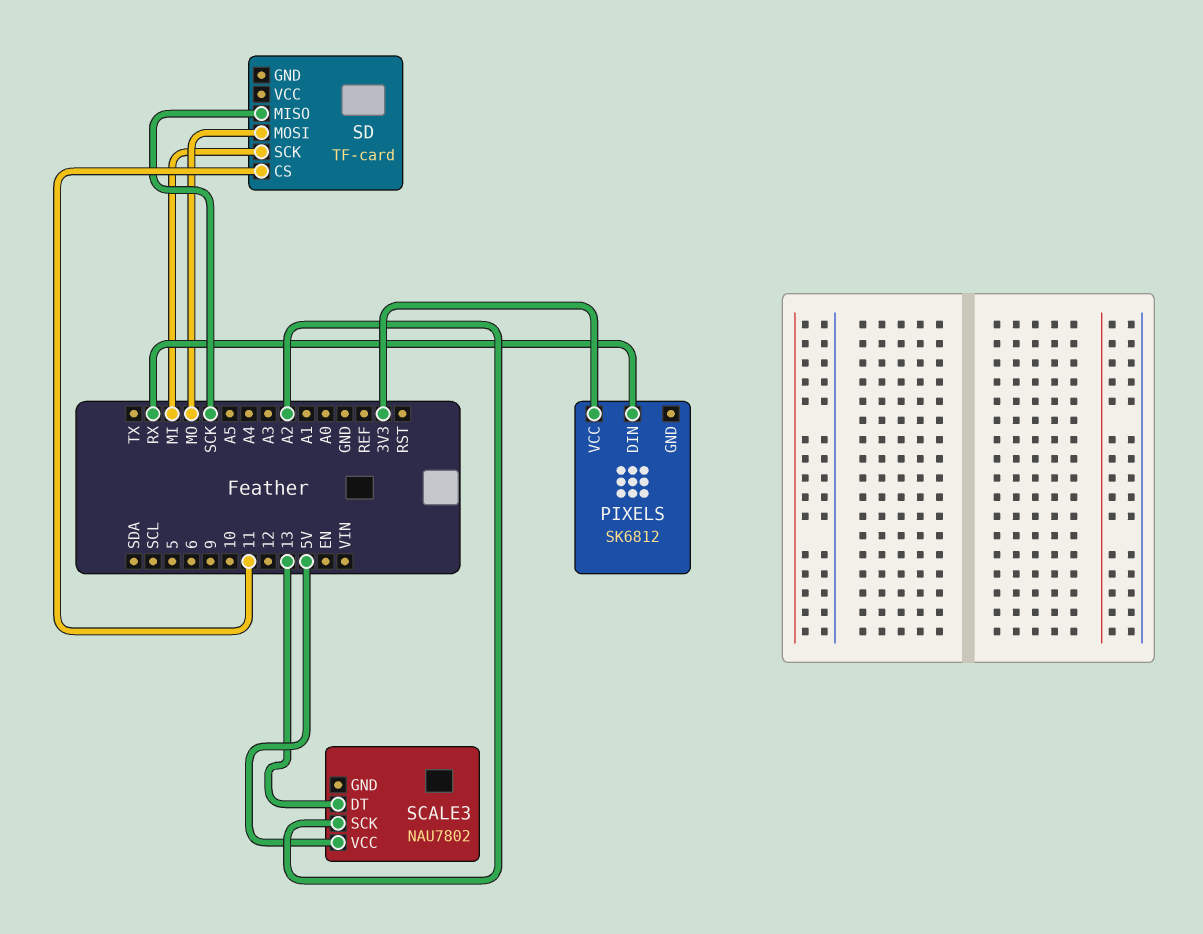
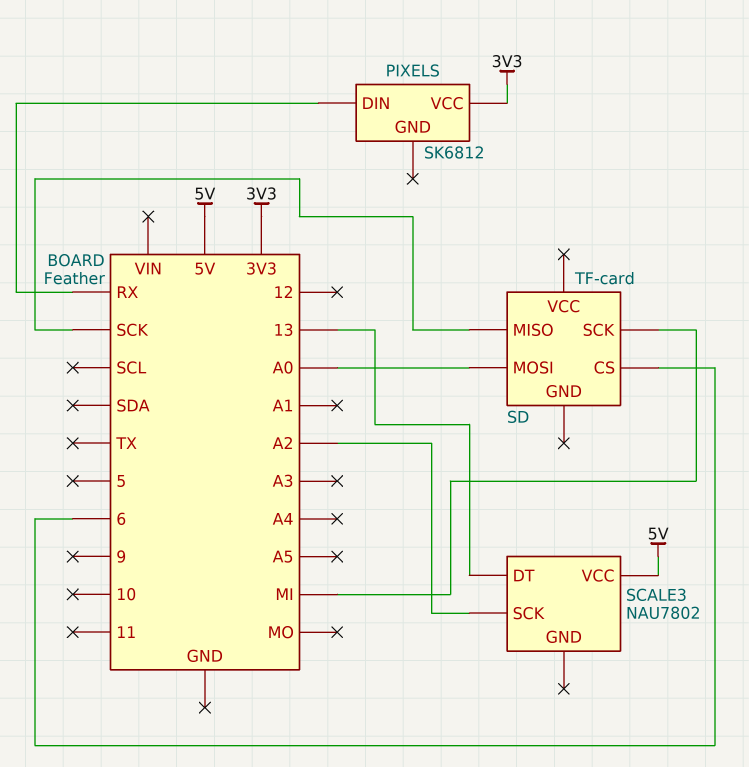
SD pin CS: 11 -> 6
SD pin MOSI: MO -> A0

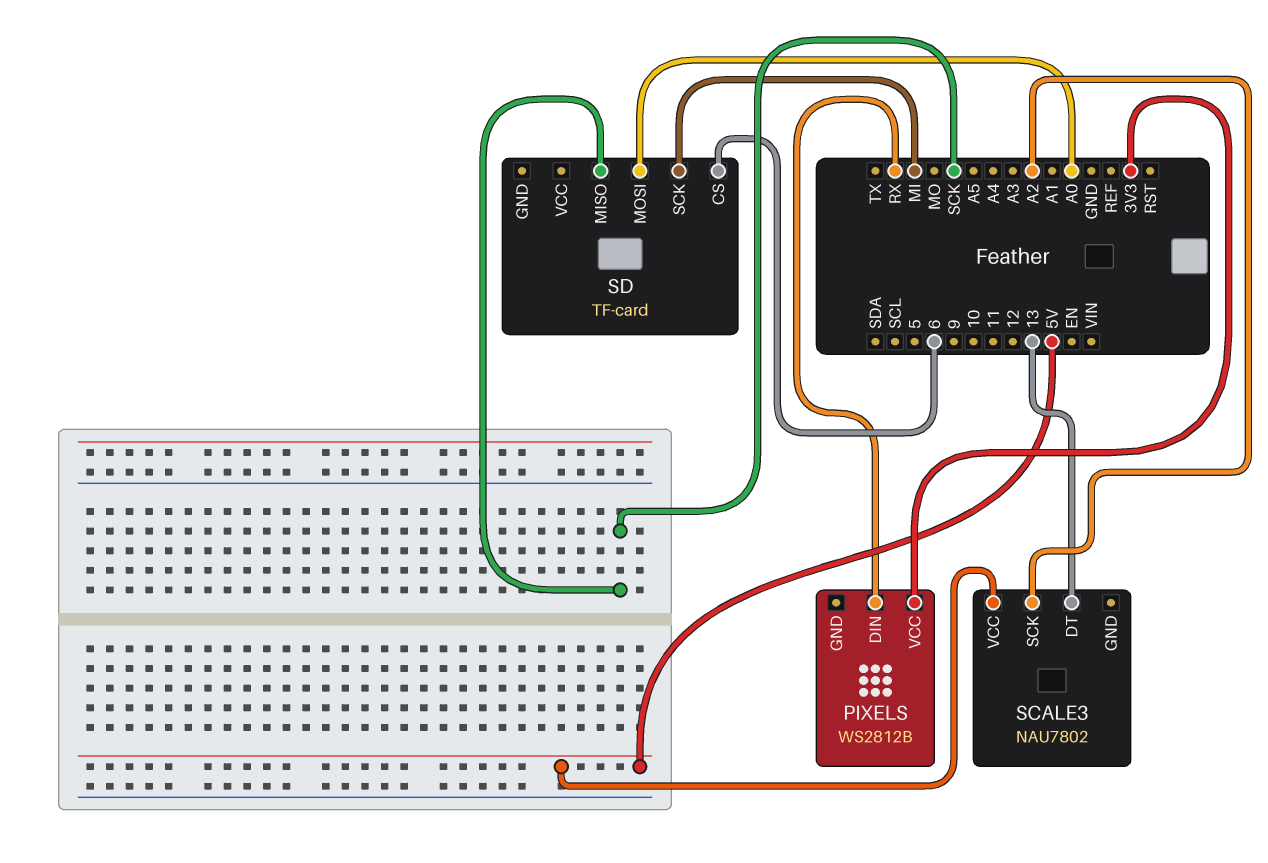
PIXELS: SK6812 -> WS2812B

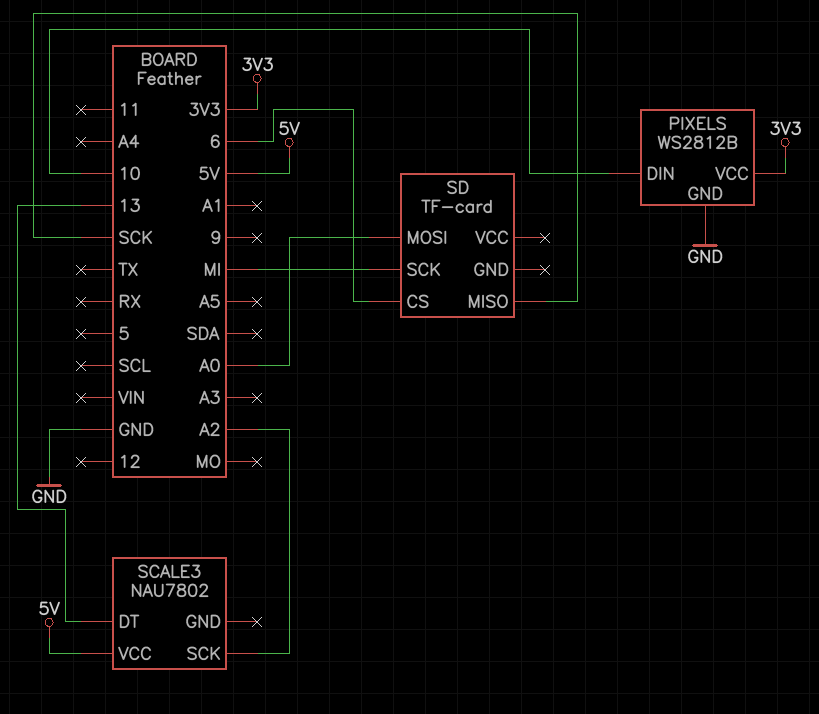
PIXELS pin DIN: RX -> 10
PIXELS pin GND: none -> GND

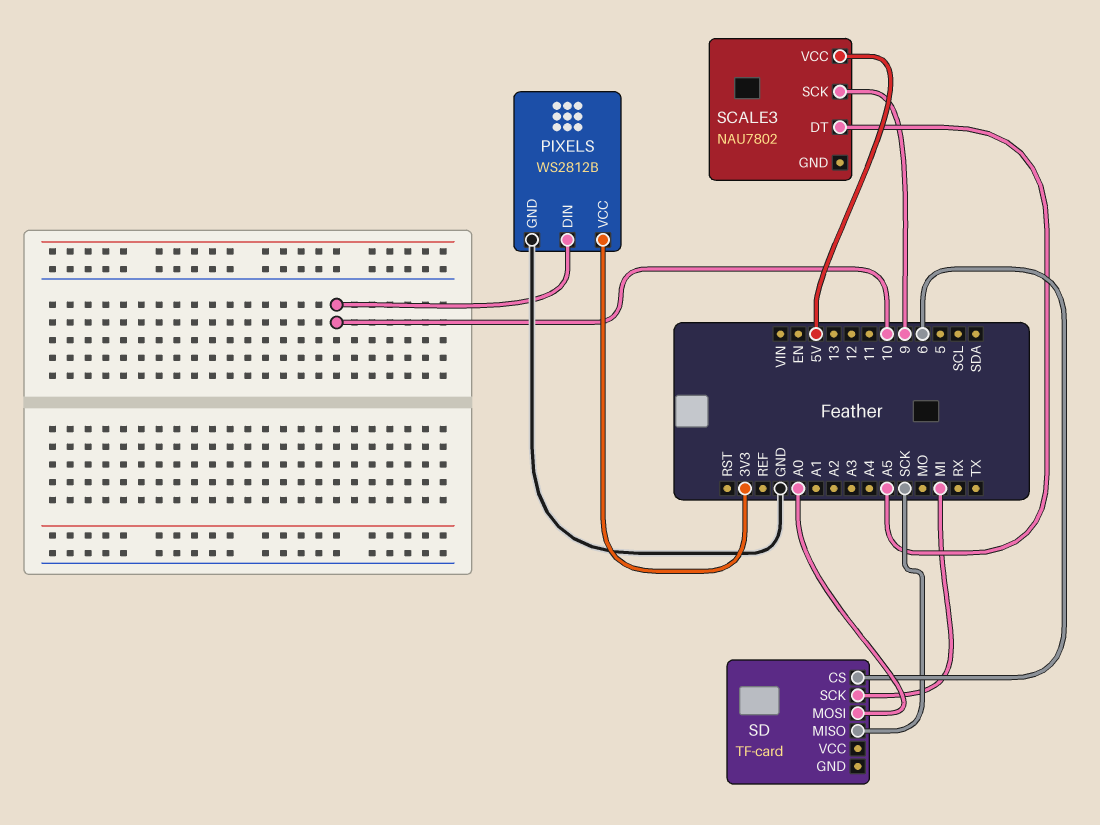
SCALE3 pin DT: 13 -> A5
SCALE3 pin SCK: A2 -> 9

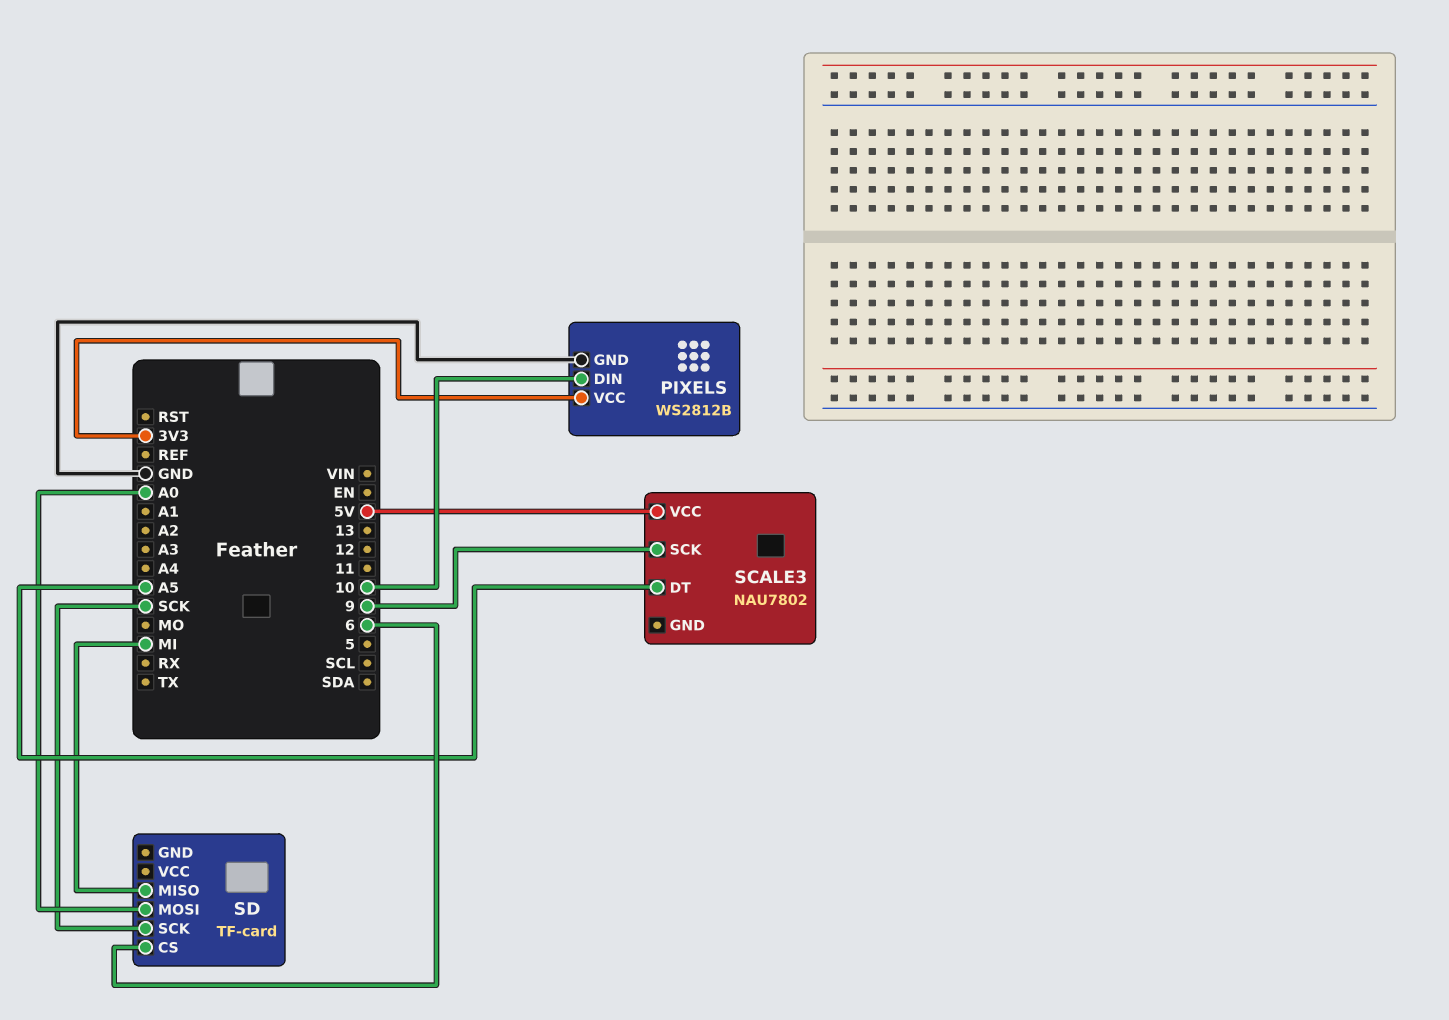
SD pin MISO: SCK -> MI
SD pin SCK: MI -> SCK

